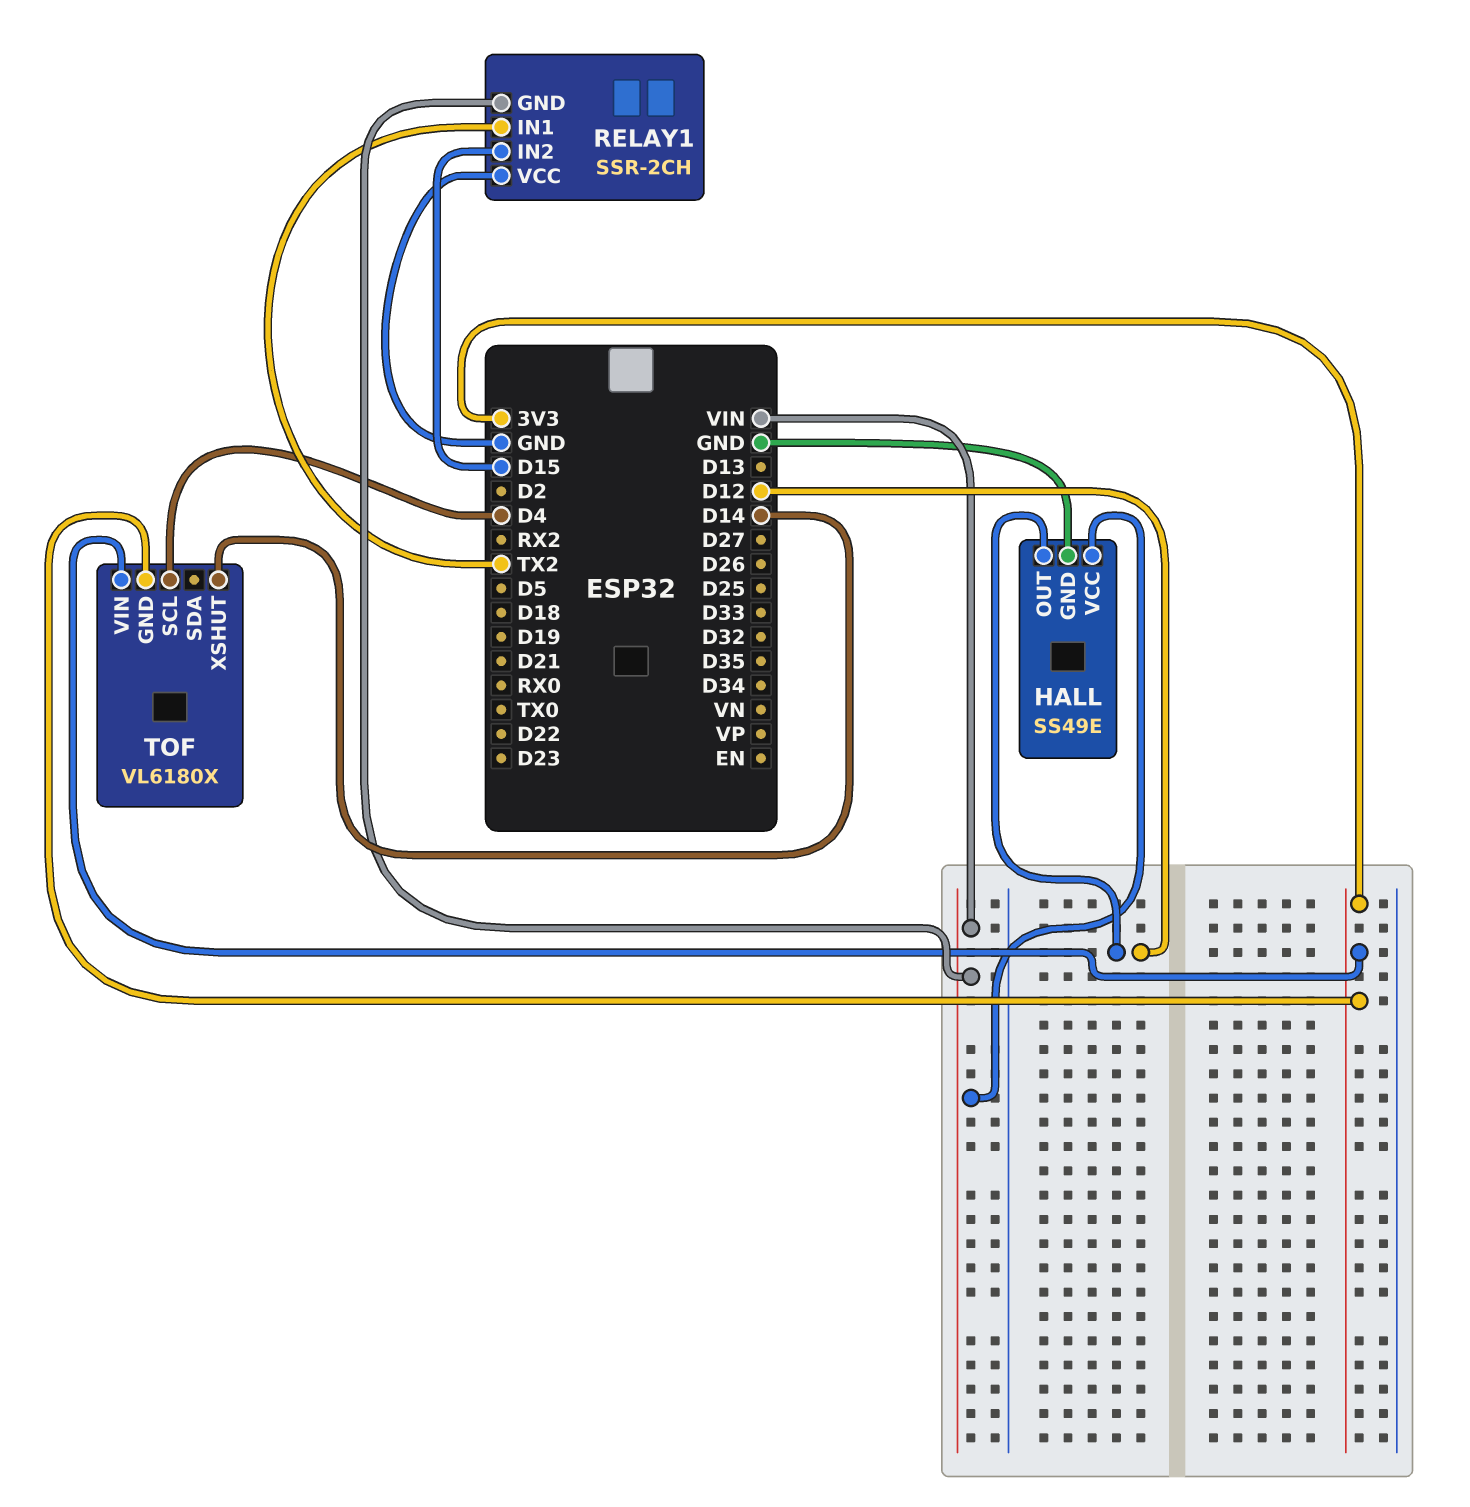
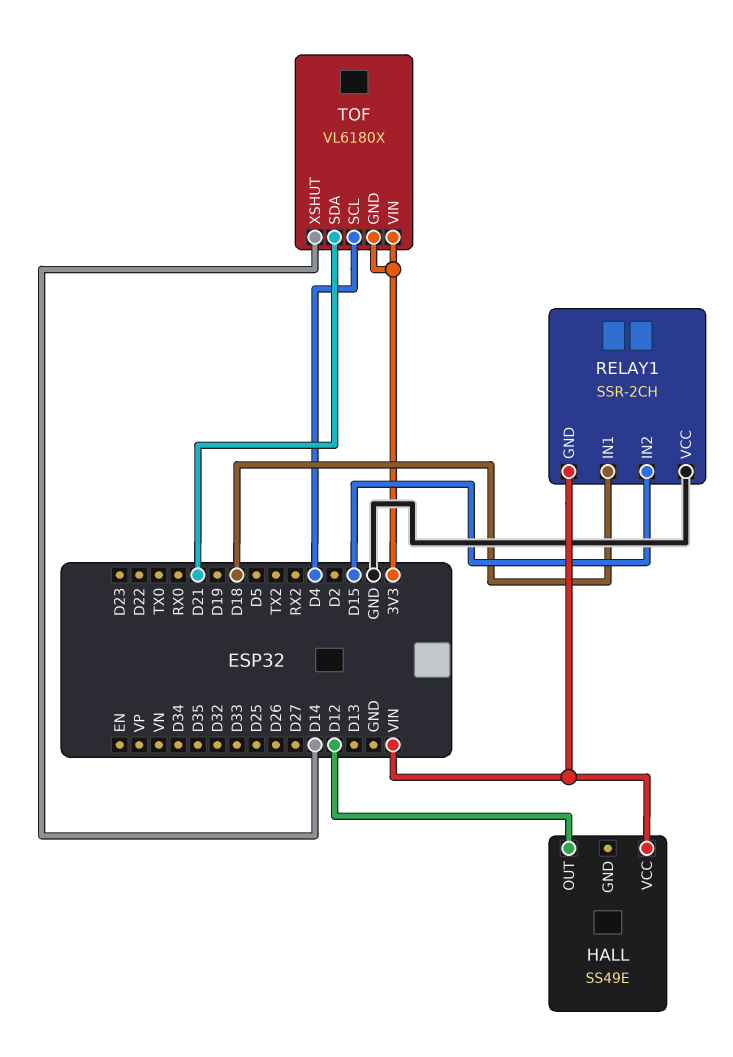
HALL pin GND: GND -> none
RELAY1 pin IN1: TX2 -> D18
TOF pin SDA: none -> D21

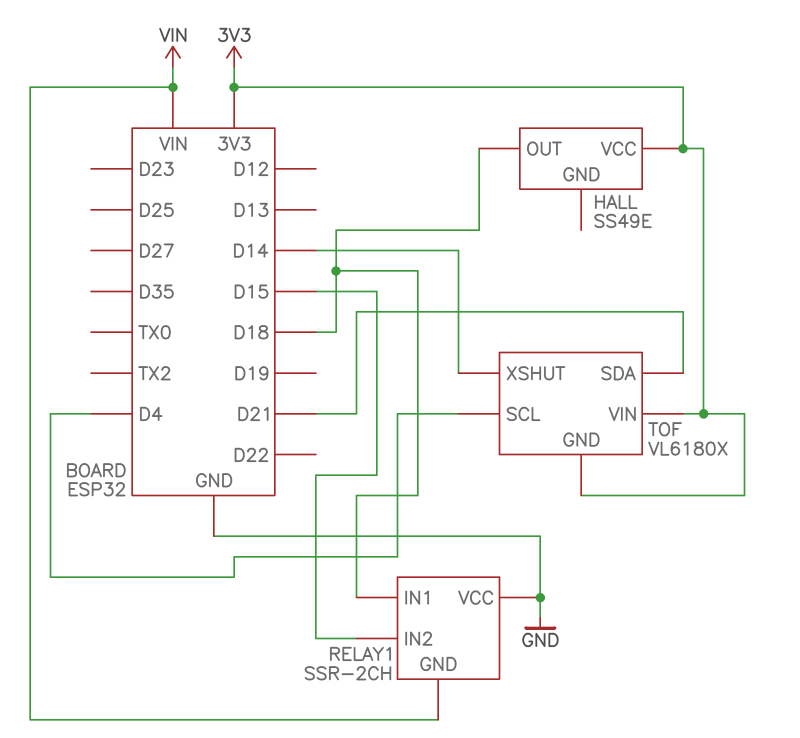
HALL pin OUT: D12 -> D18
HALL pin VCC: VIN -> 3V3

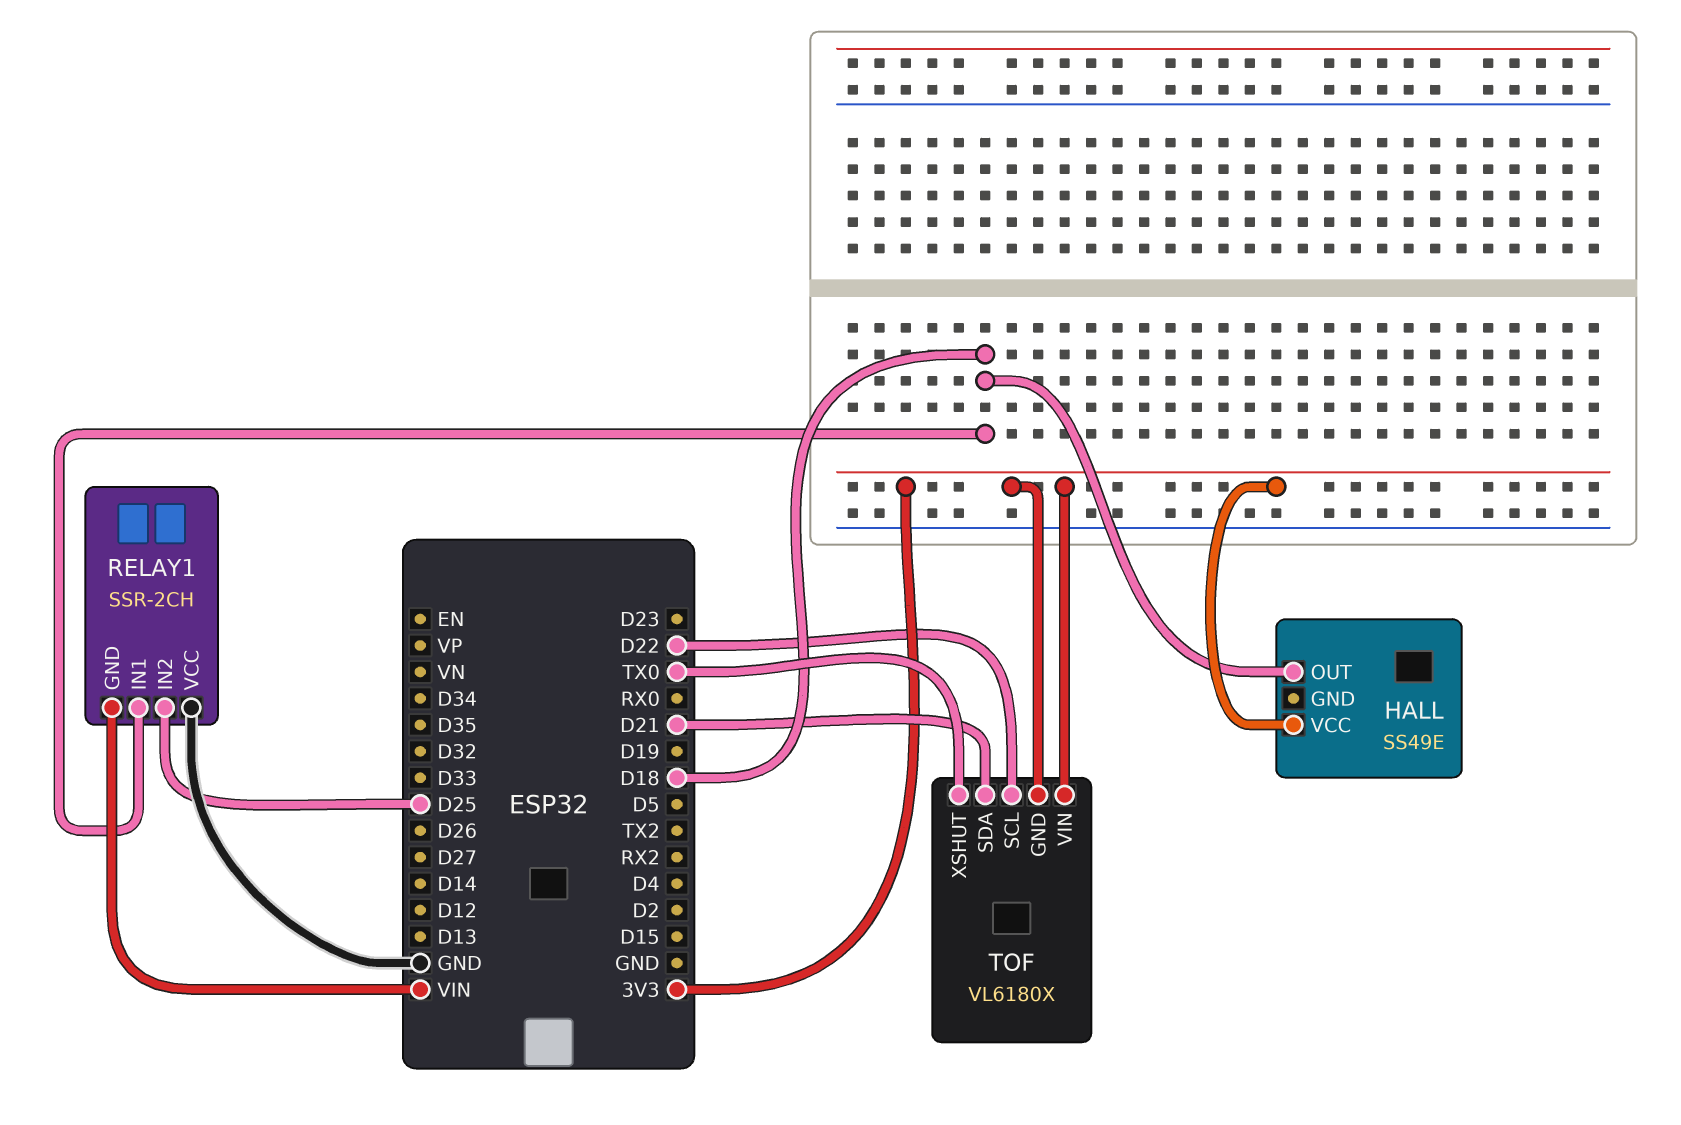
RELAY1 pin IN2: D15 -> D25
TOF pin SCL: D4 -> D22
TOF pin XSHUT: D14 -> TX0

